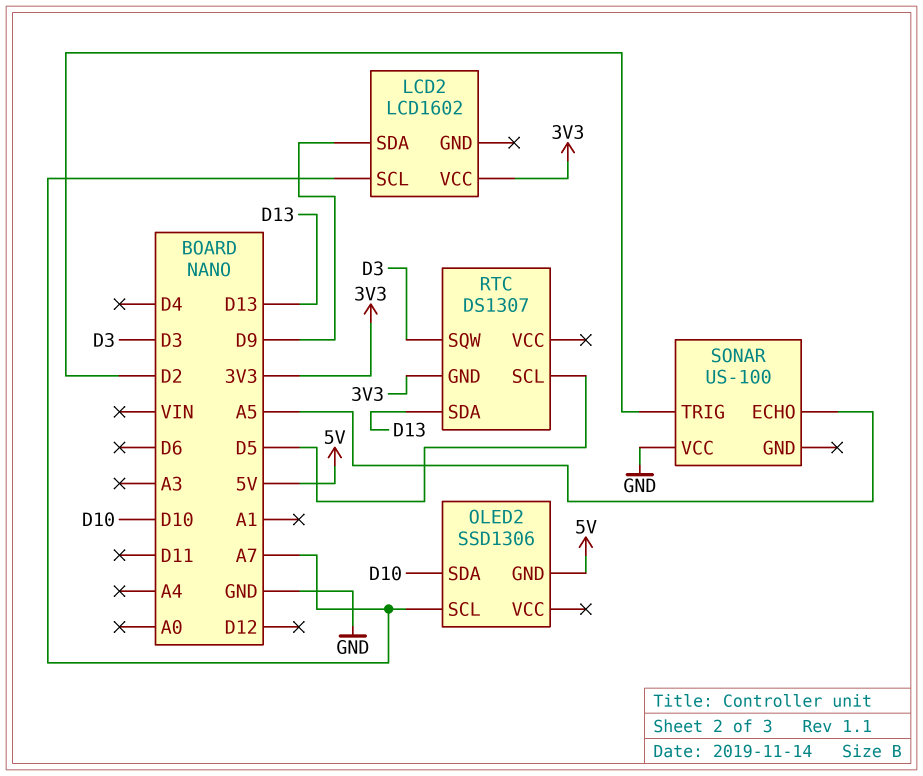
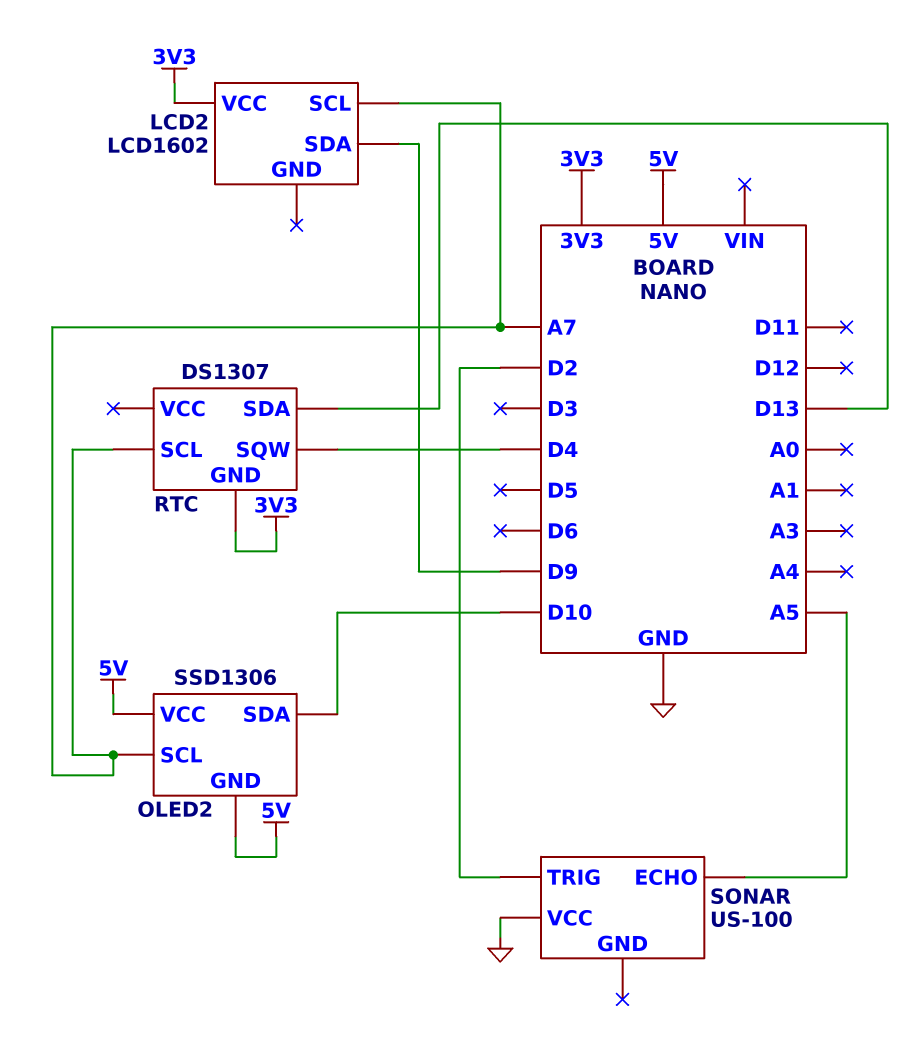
OLED2 pin VCC: none -> 5V
RTC pin SCL: D5 -> A7
RTC pin SQW: D3 -> D4

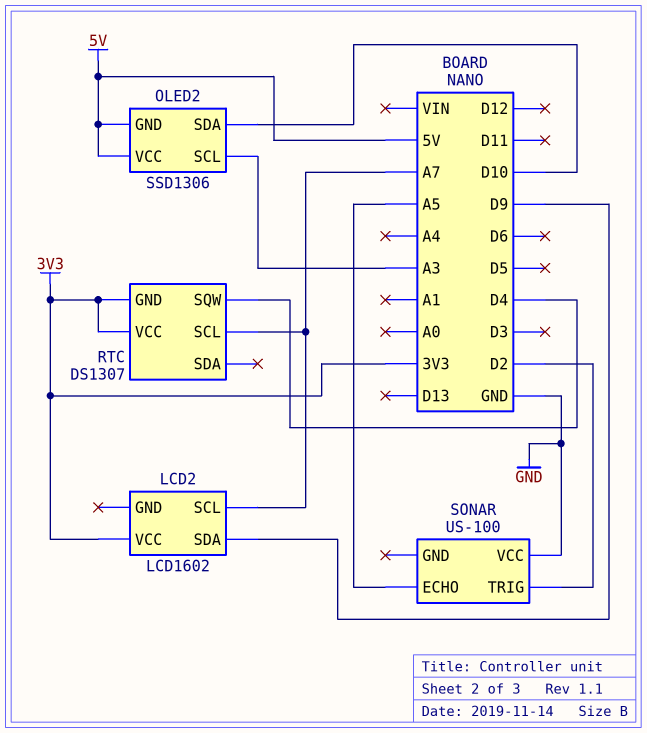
OLED2 pin SCL: A7 -> A3
RTC pin SDA: D13 -> none
RTC pin VCC: none -> 3V3

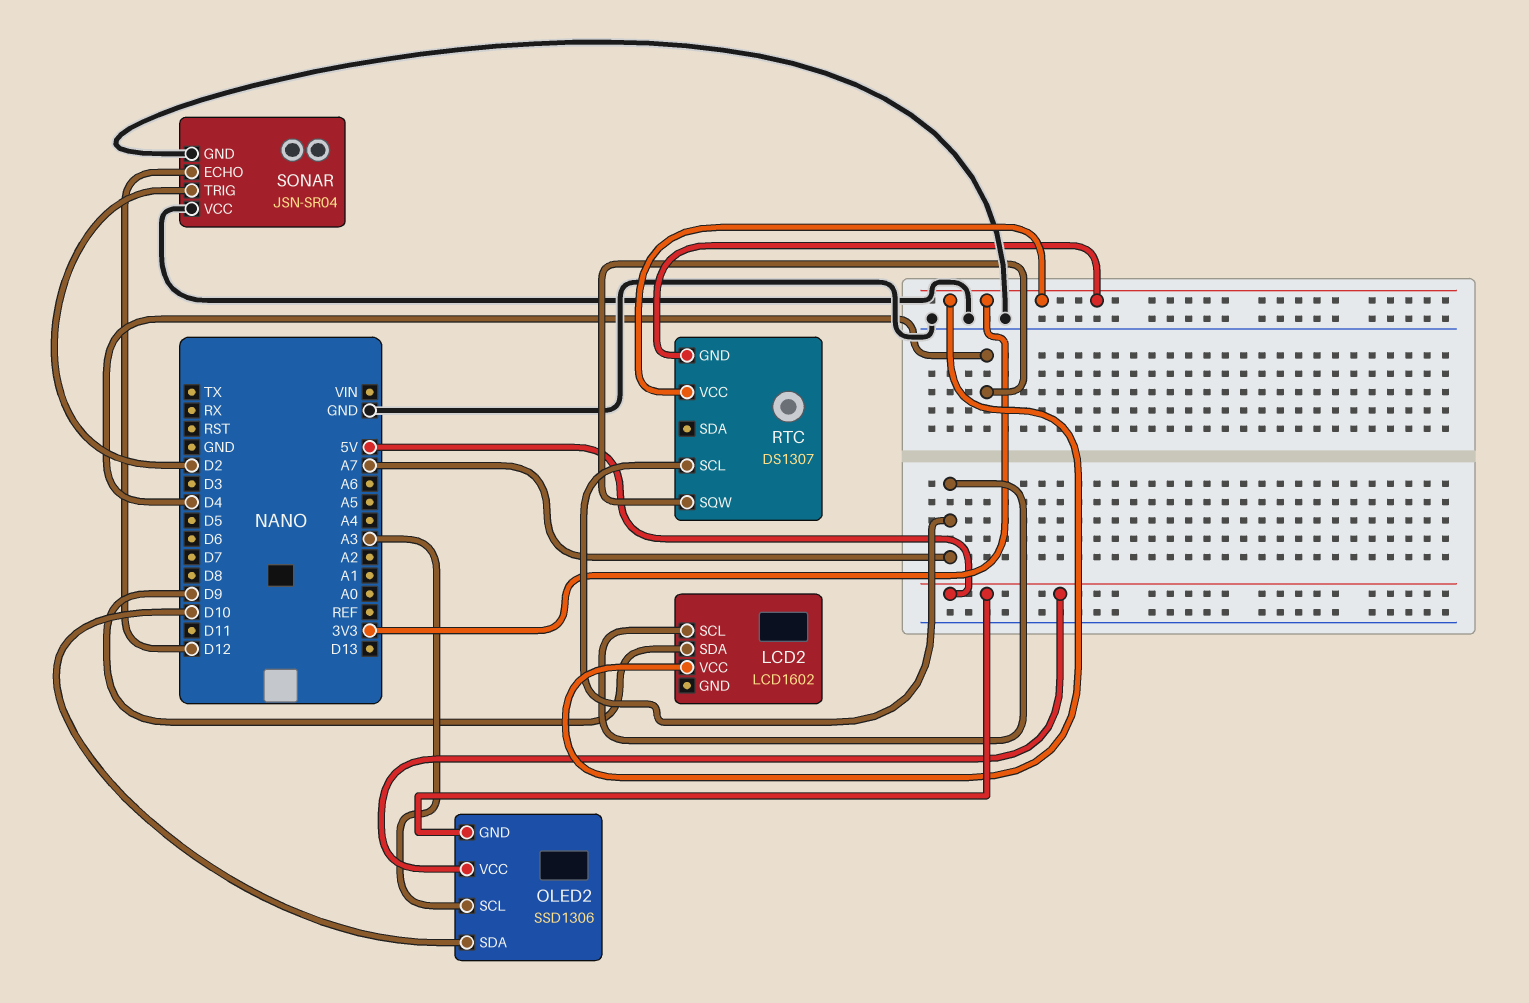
SONAR: US-100 -> JSN-SR04
SONAR pin ECHO: A5 -> D12
SONAR pin GND: none -> GND

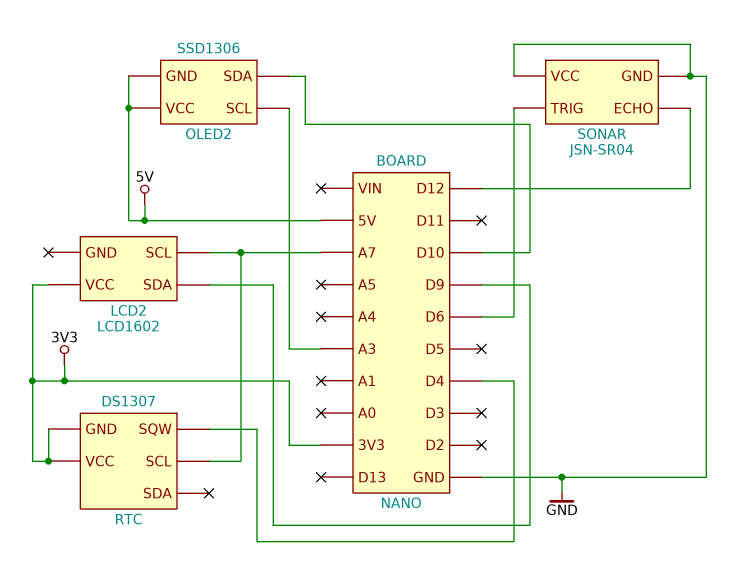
SONAR pin TRIG: D2 -> D6

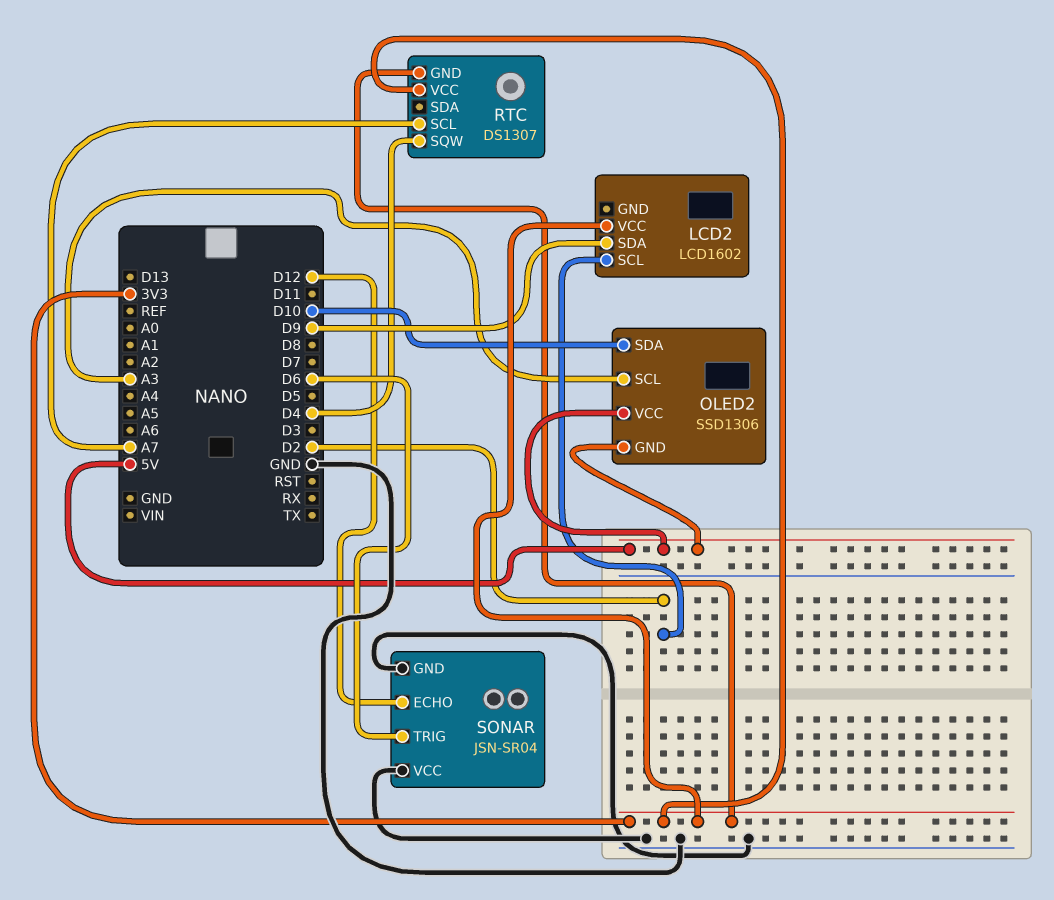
LCD2 pin SCL: A7 -> D2

